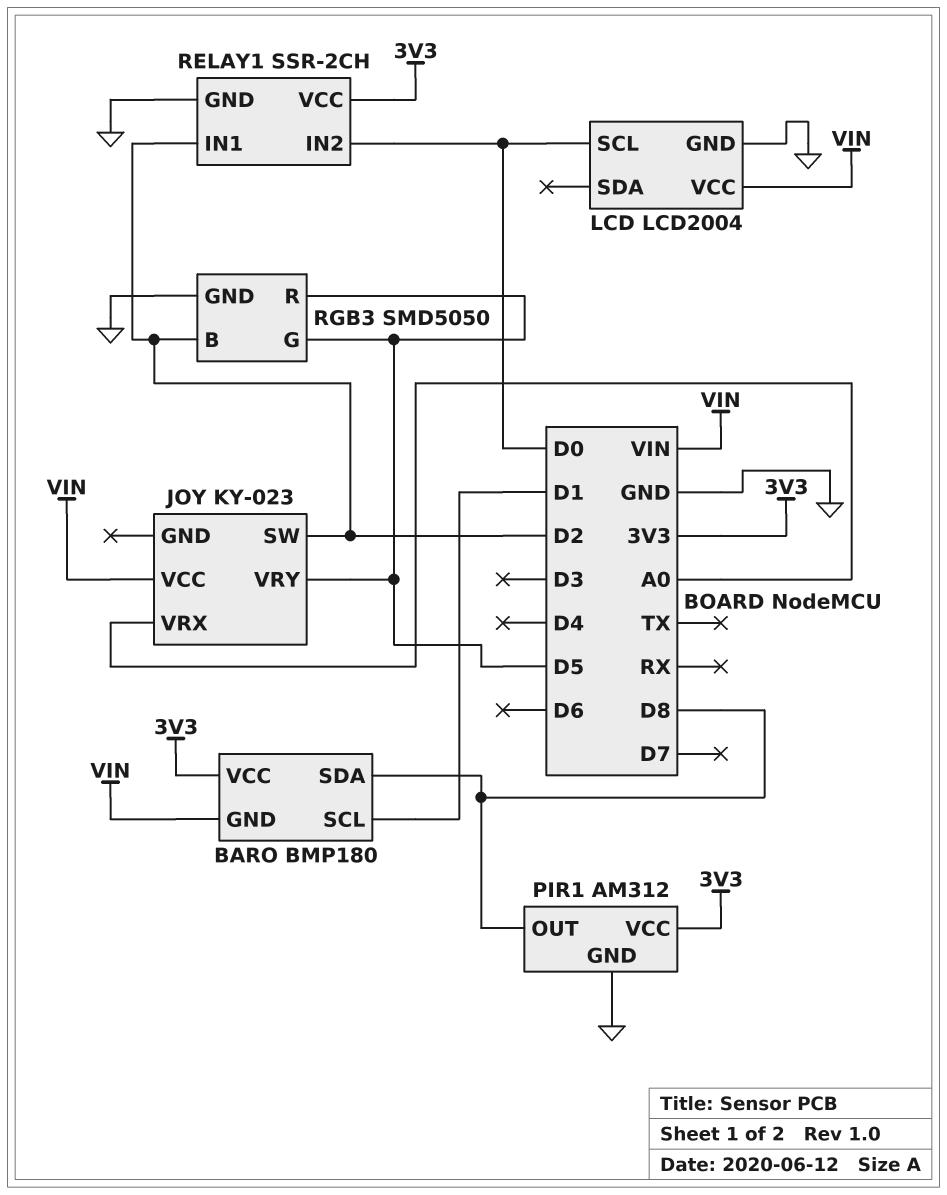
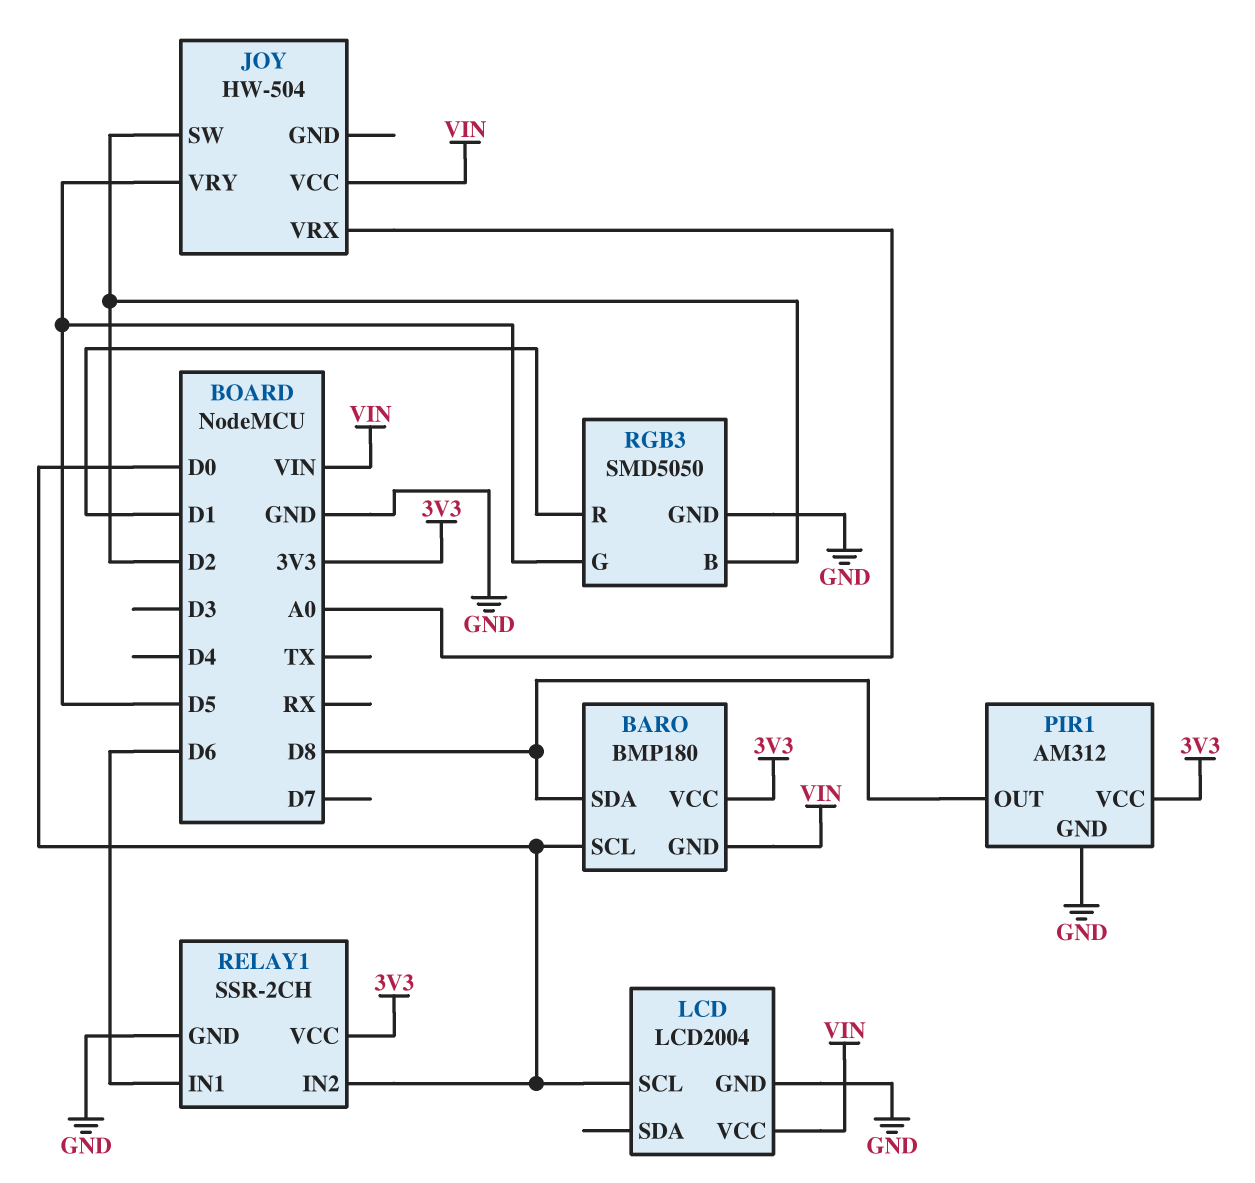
BARO pin SCL: D1 -> D0
JOY: KY-023 -> HW-504
RELAY1 pin IN1: D2 -> D6
RGB3 pin R: D5 -> D1

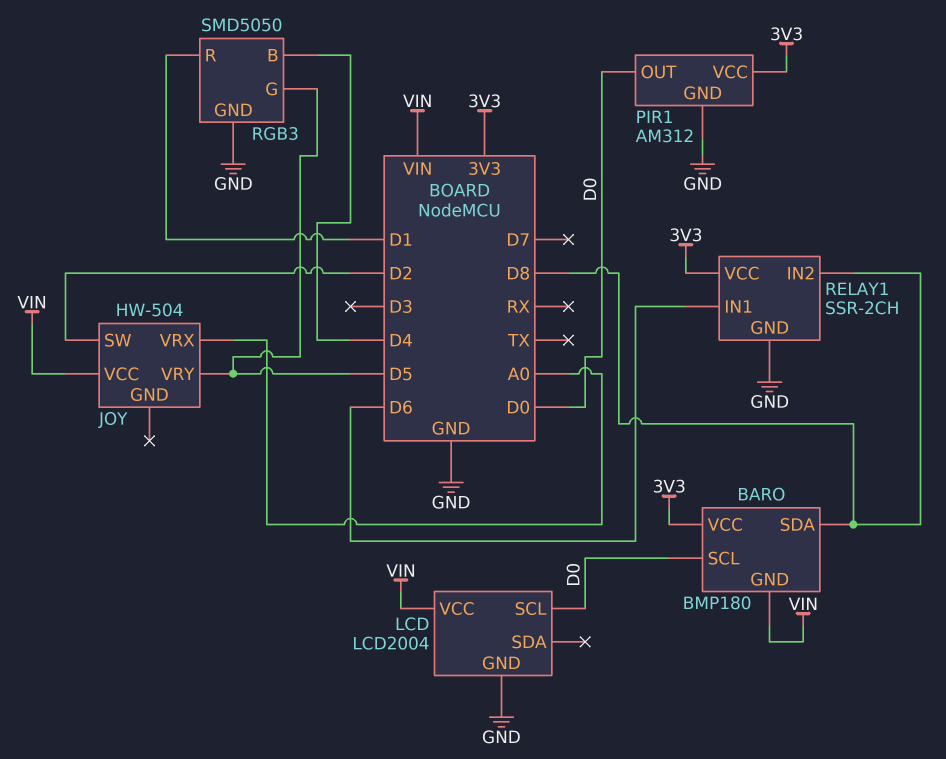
PIR1 pin OUT: D8 -> D0
RELAY1 pin IN2: D0 -> D8
RGB3 pin B: D2 -> D4

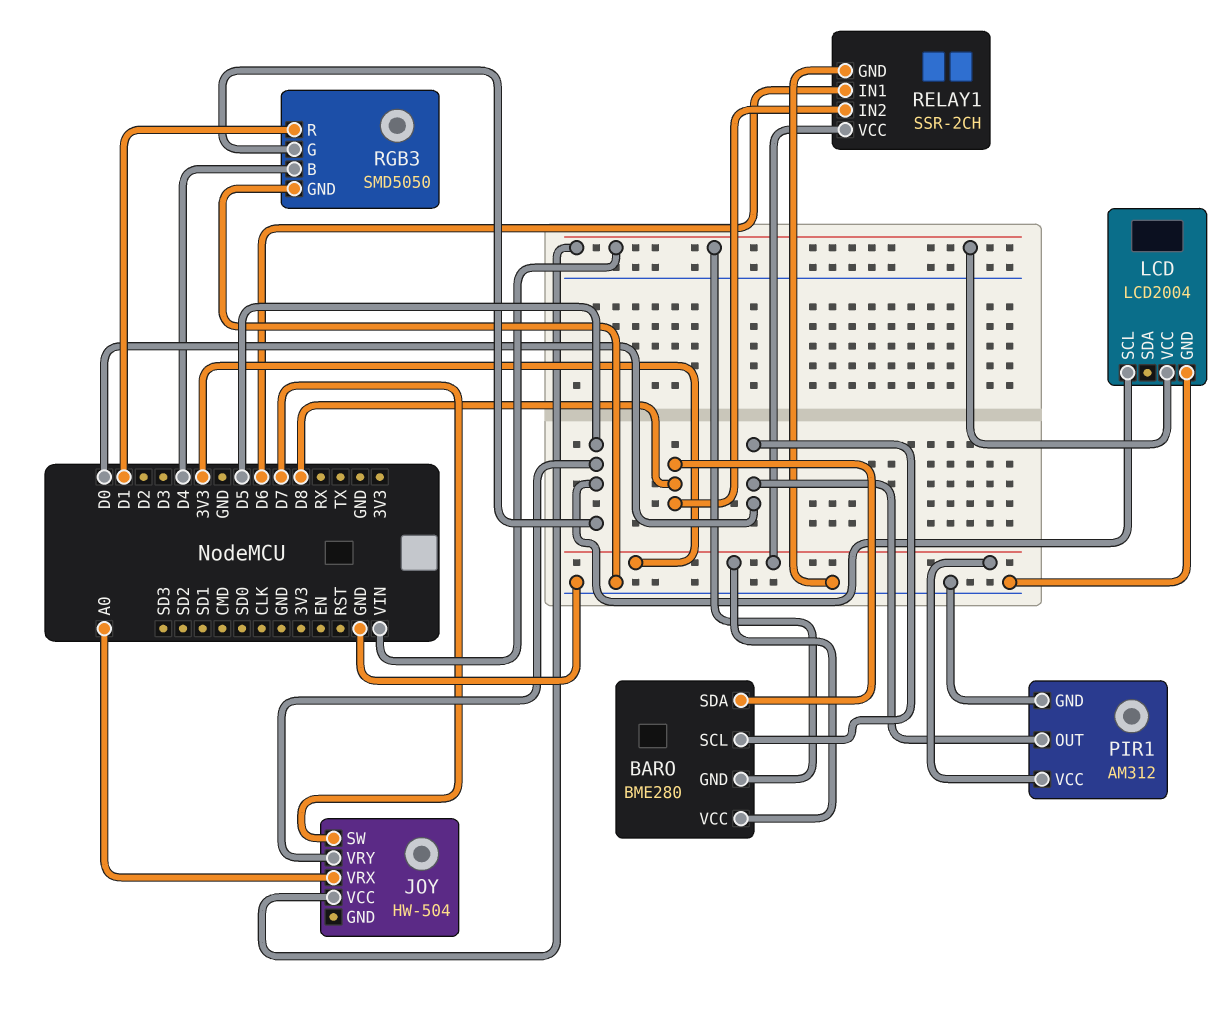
BARO: BMP180 -> BME280
JOY pin SW: D2 -> D7
LCD pin SCL: D0 -> D5

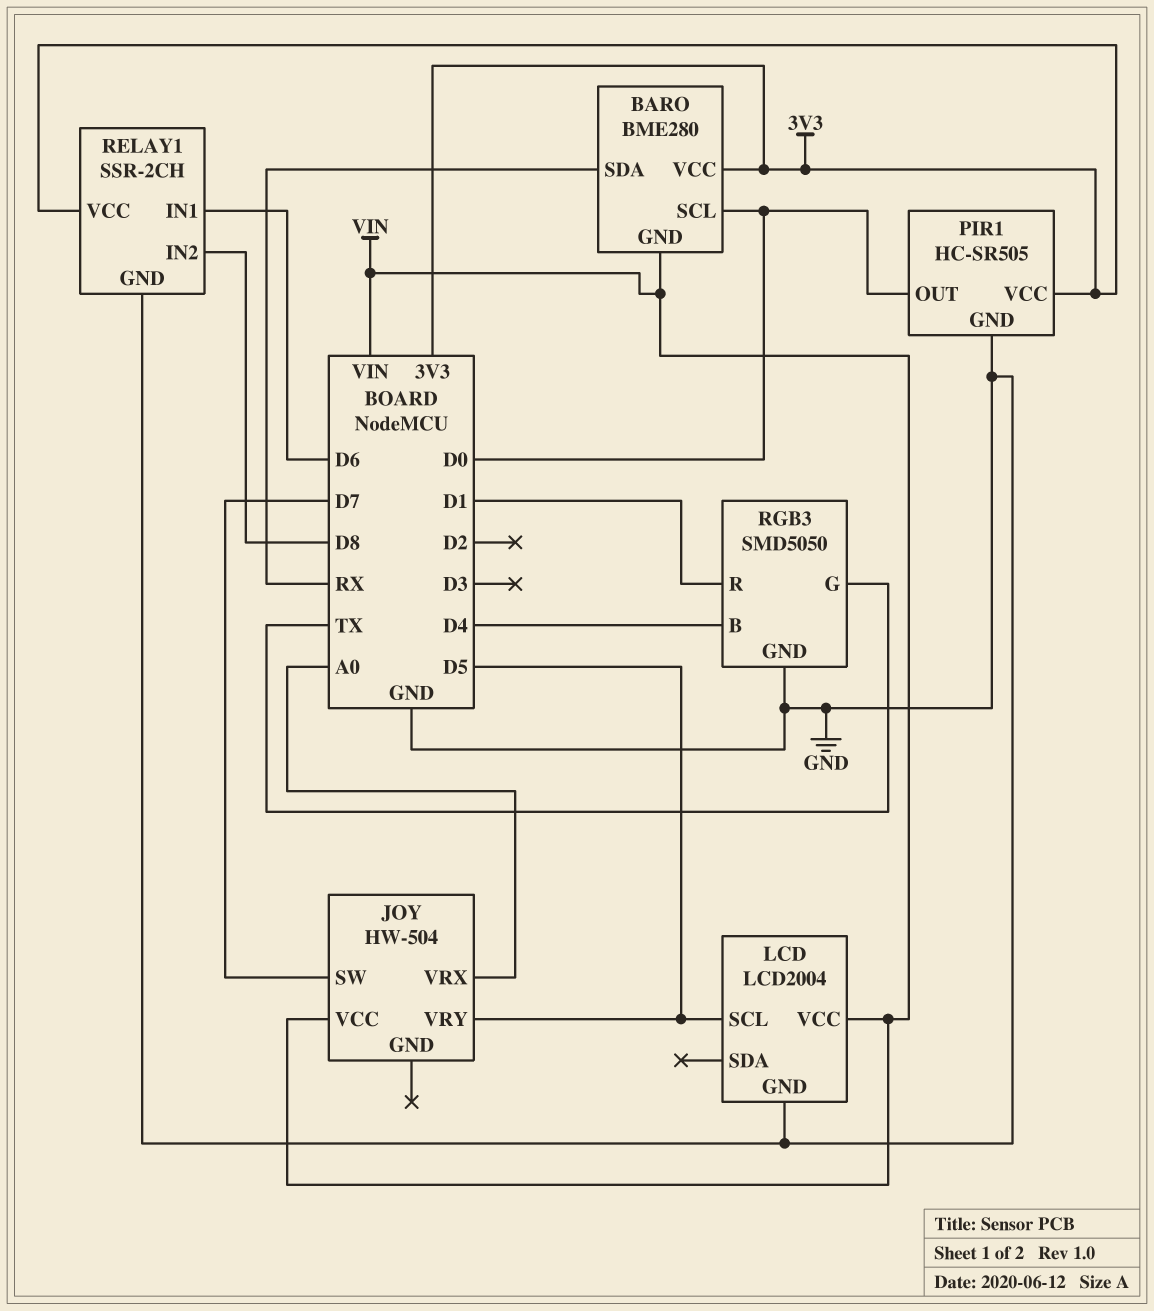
BARO pin SDA: D8 -> RX
PIR1: AM312 -> HC-SR505
RGB3 pin G: D5 -> TX

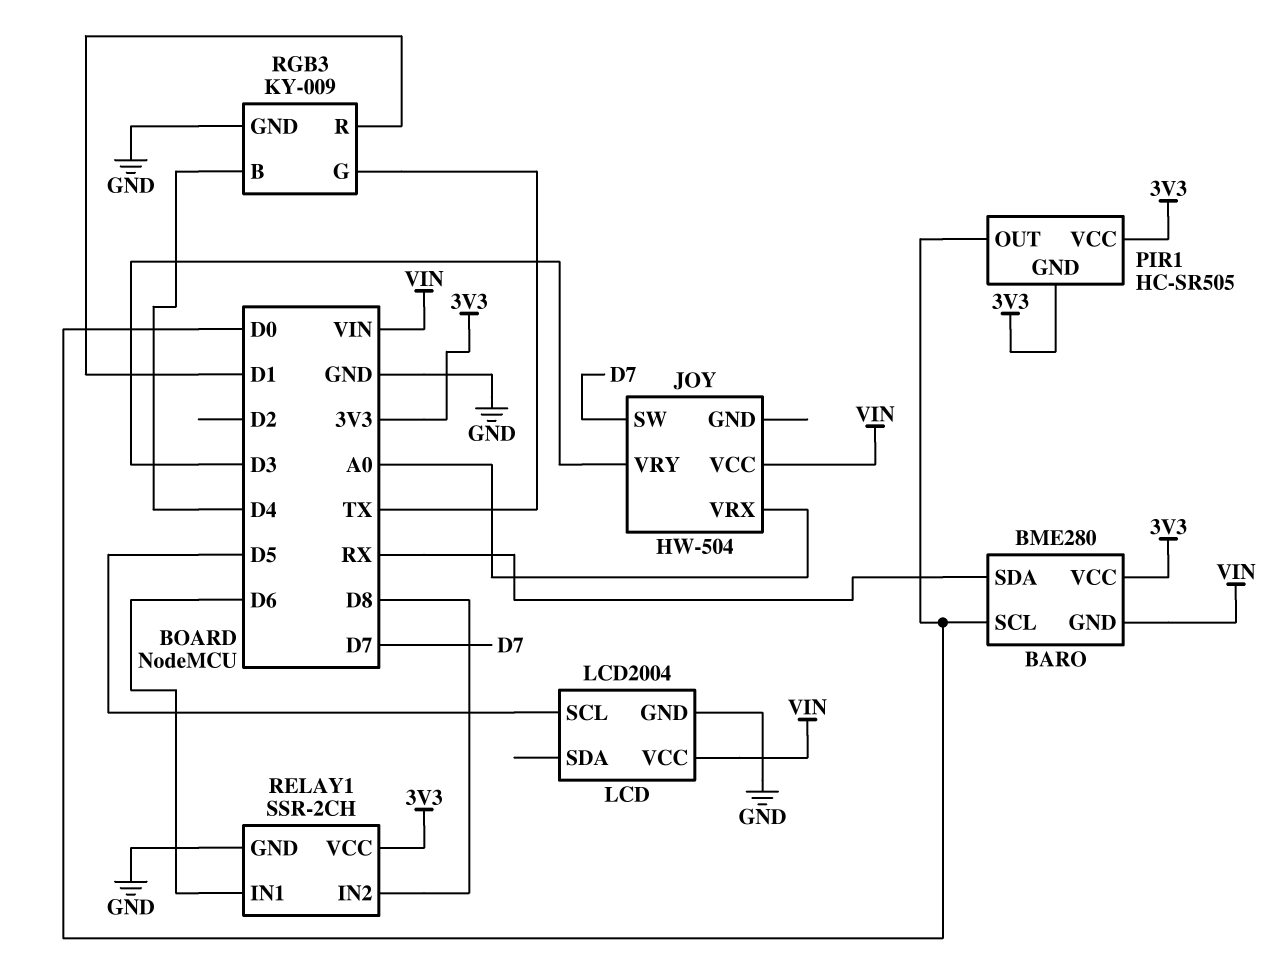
JOY pin VRY: D5 -> D3
PIR1 pin GND: GND -> 3V3
RGB3: SMD5050 -> KY-009

